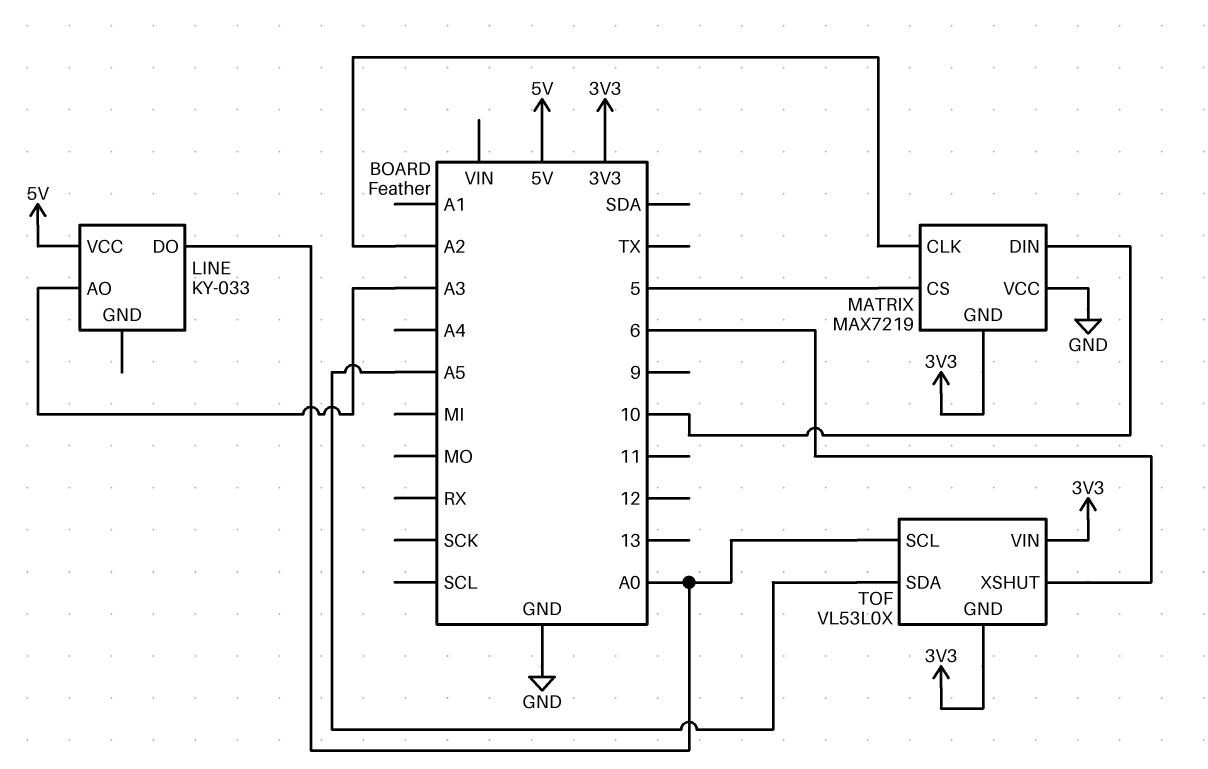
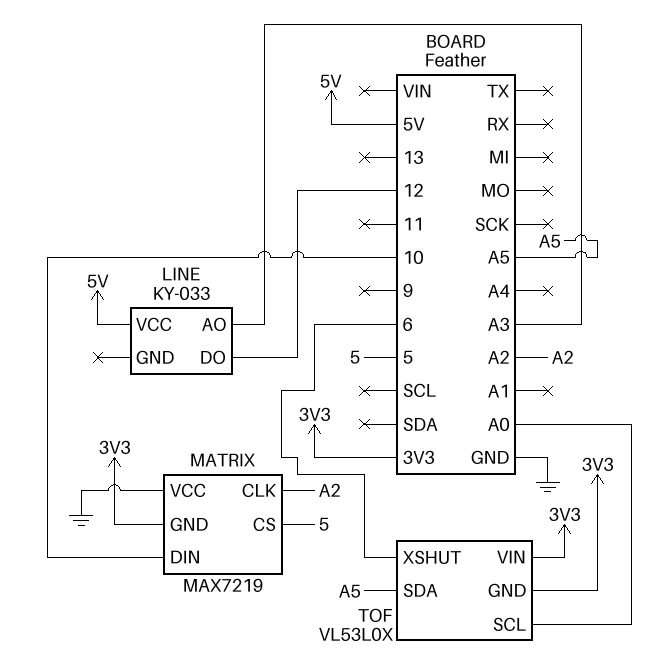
LINE pin DO: A0 -> 12

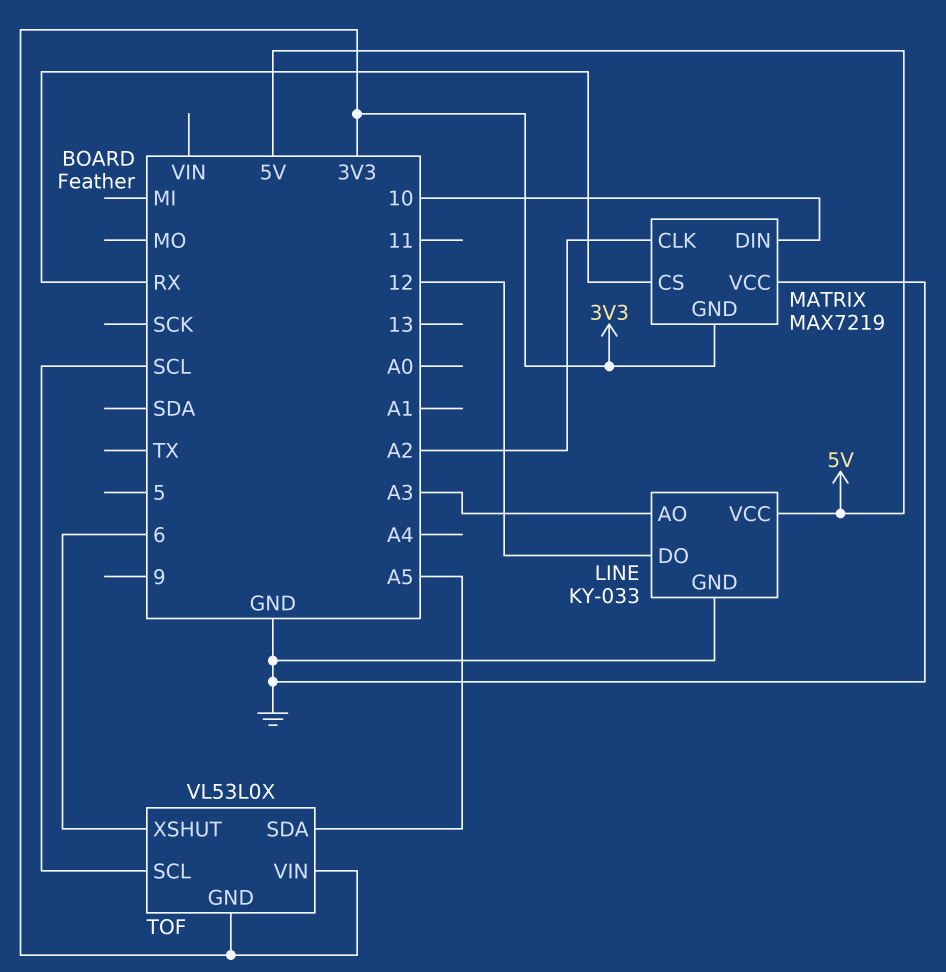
LINE pin GND: none -> GND
MATRIX pin CS: 5 -> RX
TOF pin SCL: A0 -> SCL

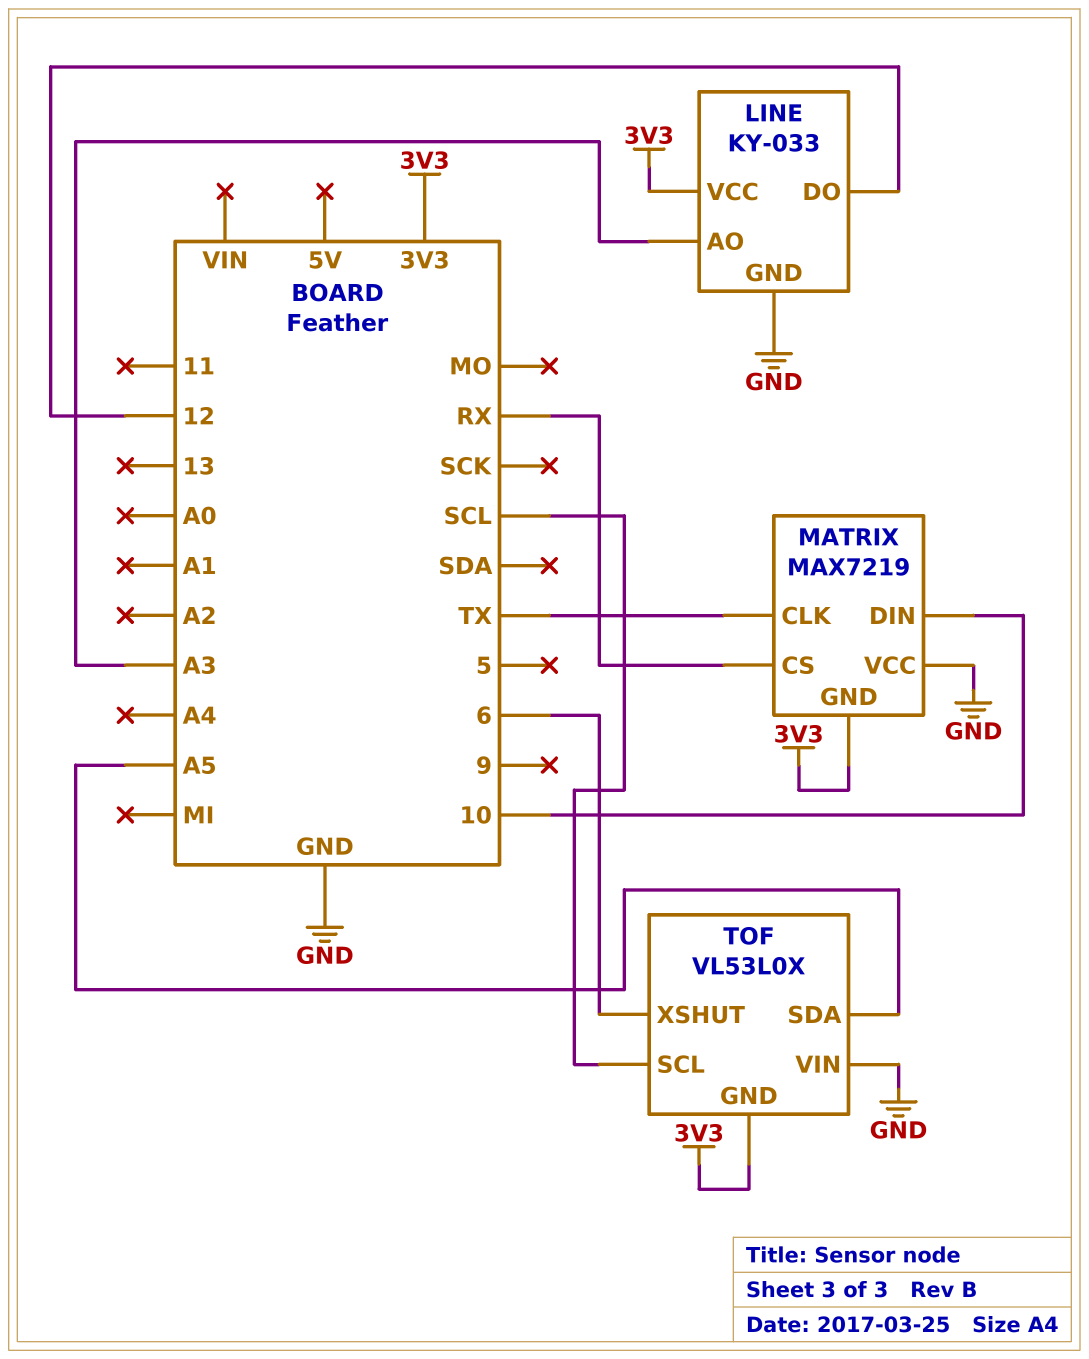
LINE pin VCC: 5V -> 3V3
MATRIX pin CLK: A2 -> TX
TOF pin VIN: 3V3 -> GND

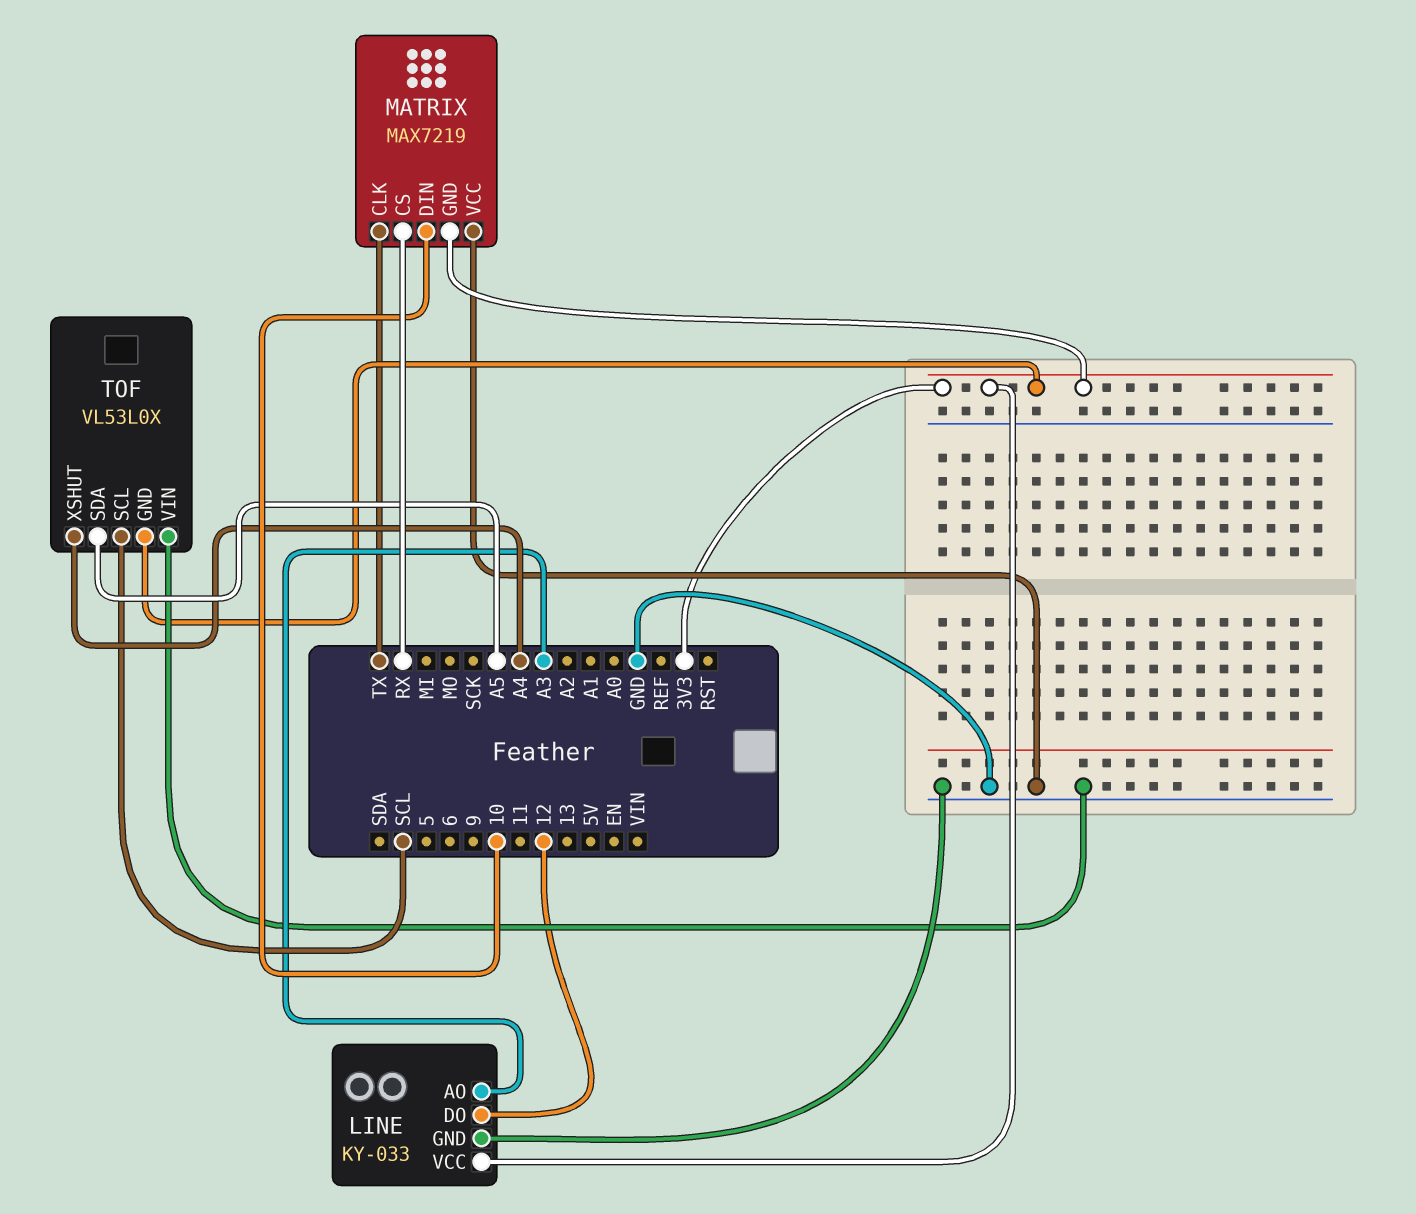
TOF pin XSHUT: 6 -> A4

